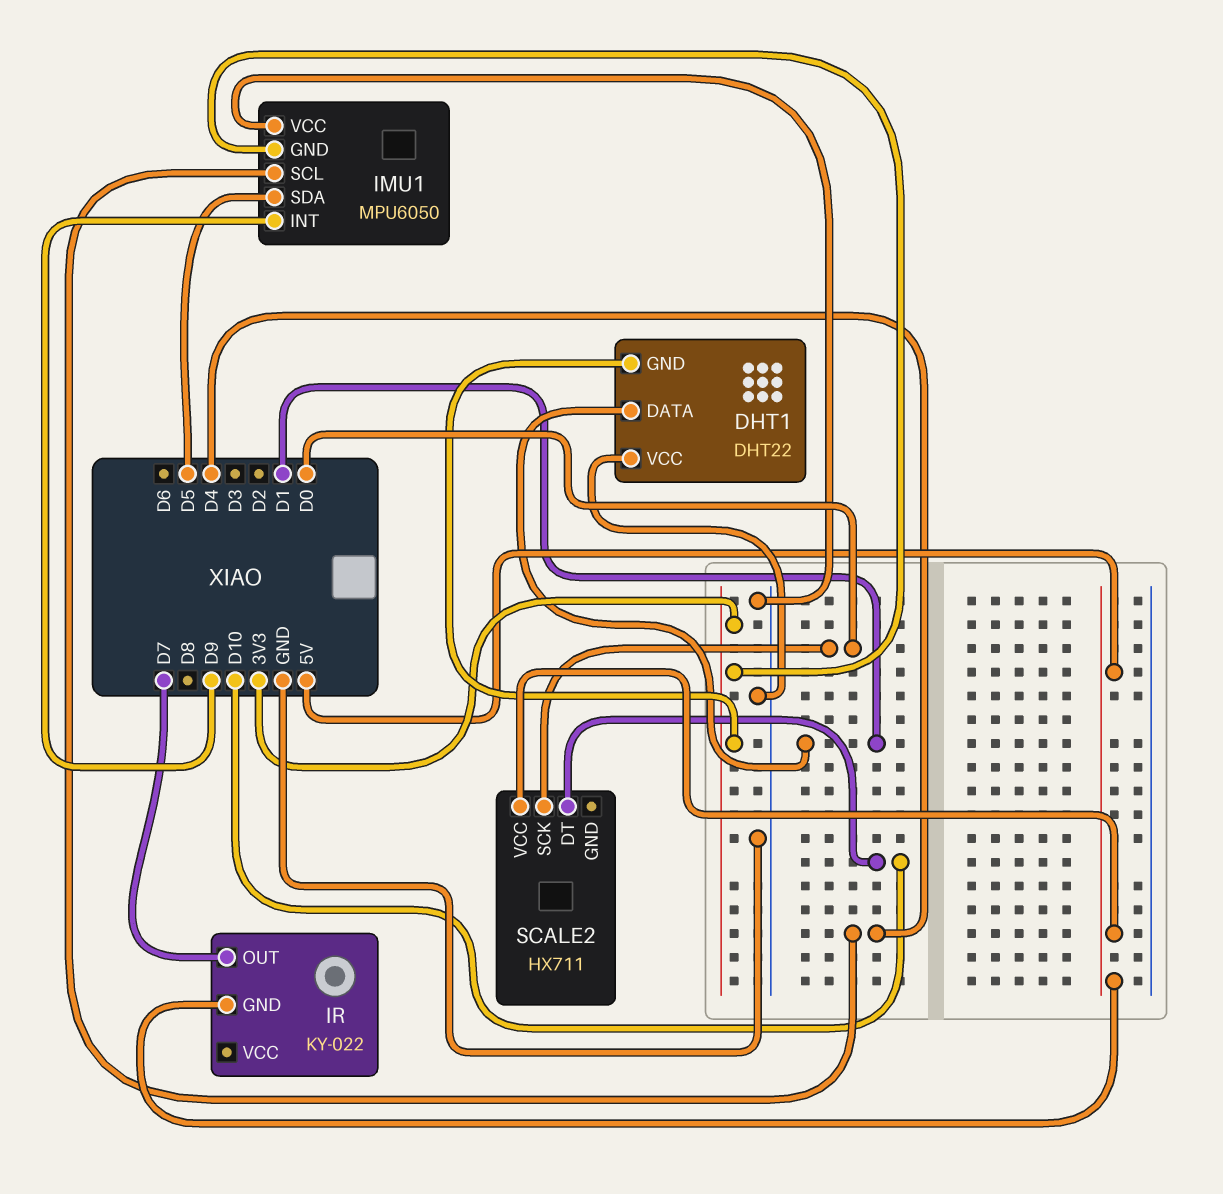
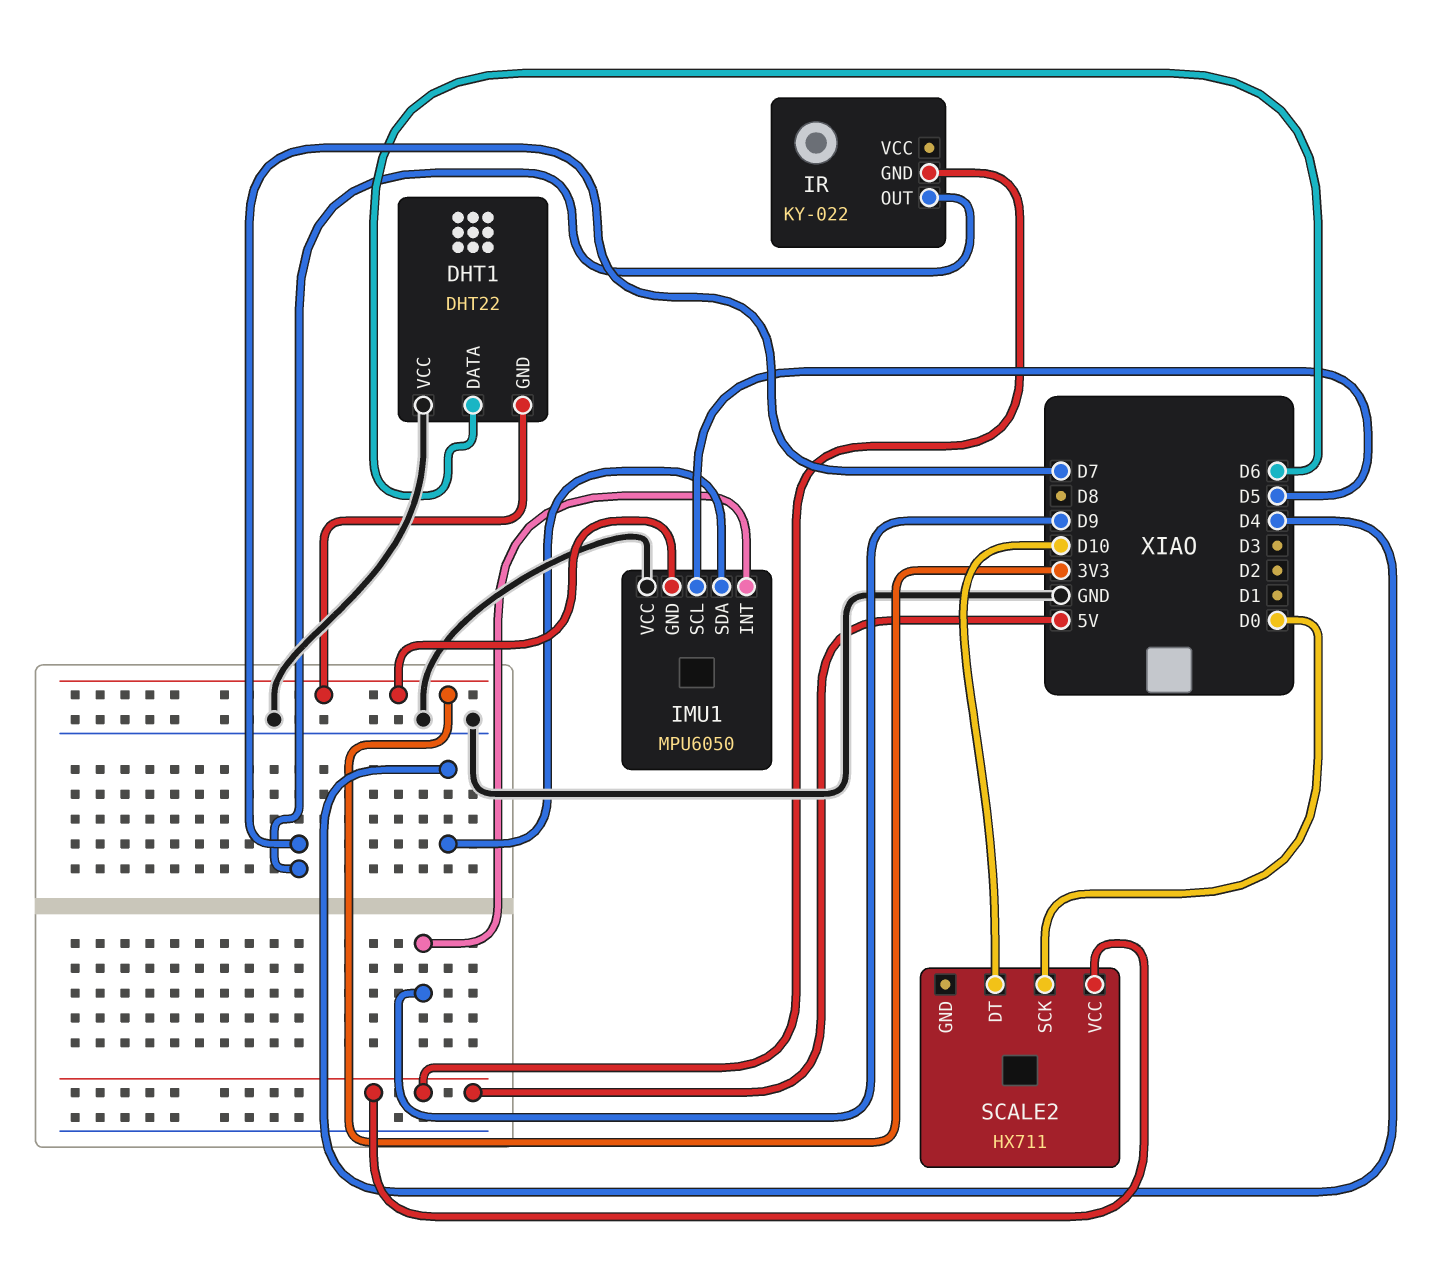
DHT1 pin DATA: D1 -> D6
IMU1 pin SCL: D4 -> D5
IMU1 pin SDA: D5 -> D4

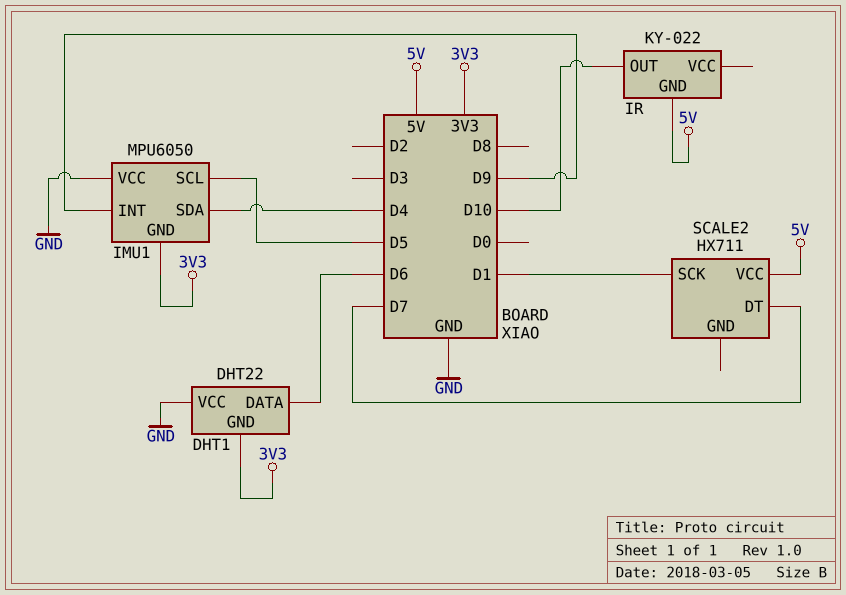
IR pin OUT: D7 -> D10
SCALE2 pin DT: D10 -> D7
SCALE2 pin SCK: D0 -> D1

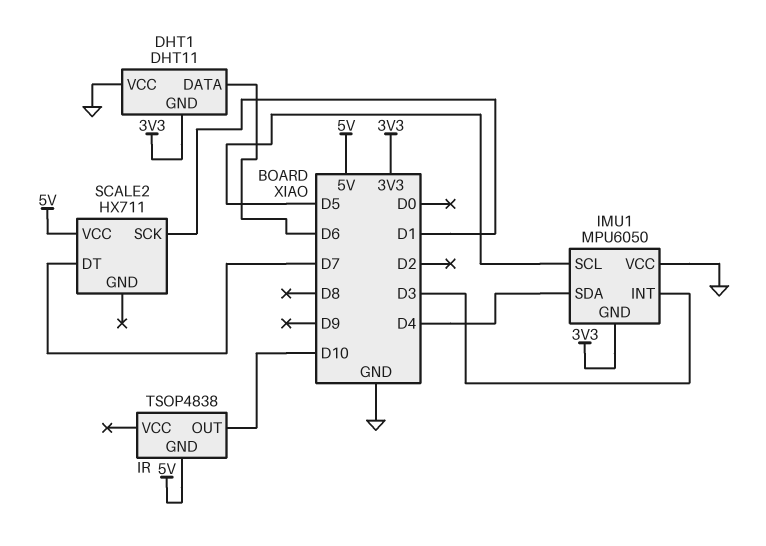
DHT1: DHT22 -> DHT11
IMU1 pin INT: D9 -> D3
IR: KY-022 -> TSOP4838

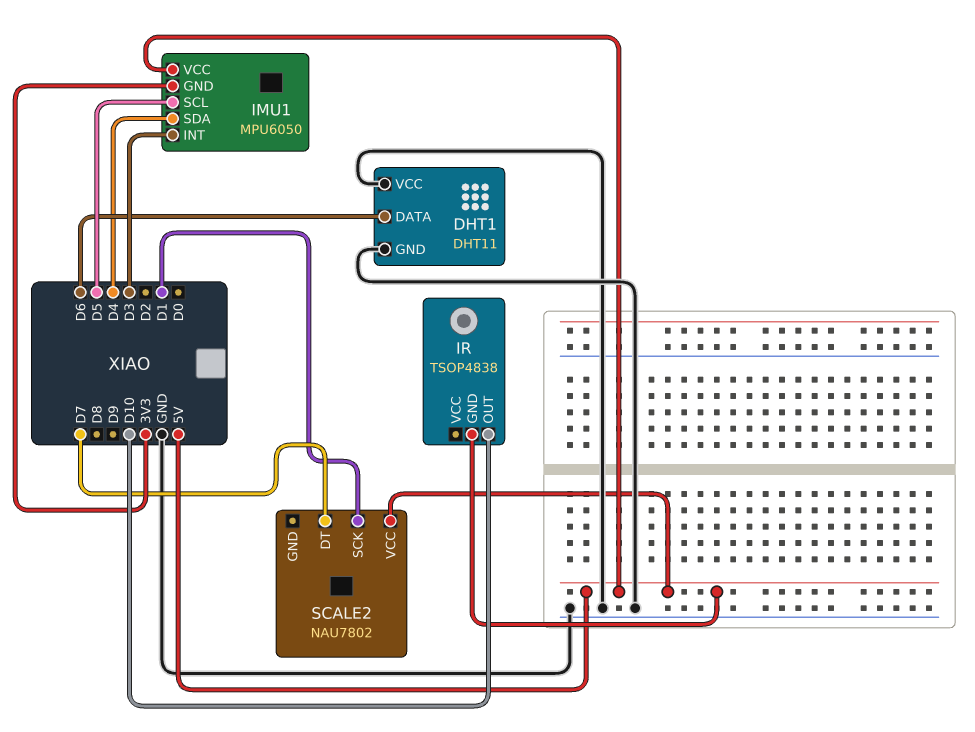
DHT1 pin GND: 3V3 -> GND
IMU1 pin VCC: GND -> 5V
SCALE2: HX711 -> NAU7802

